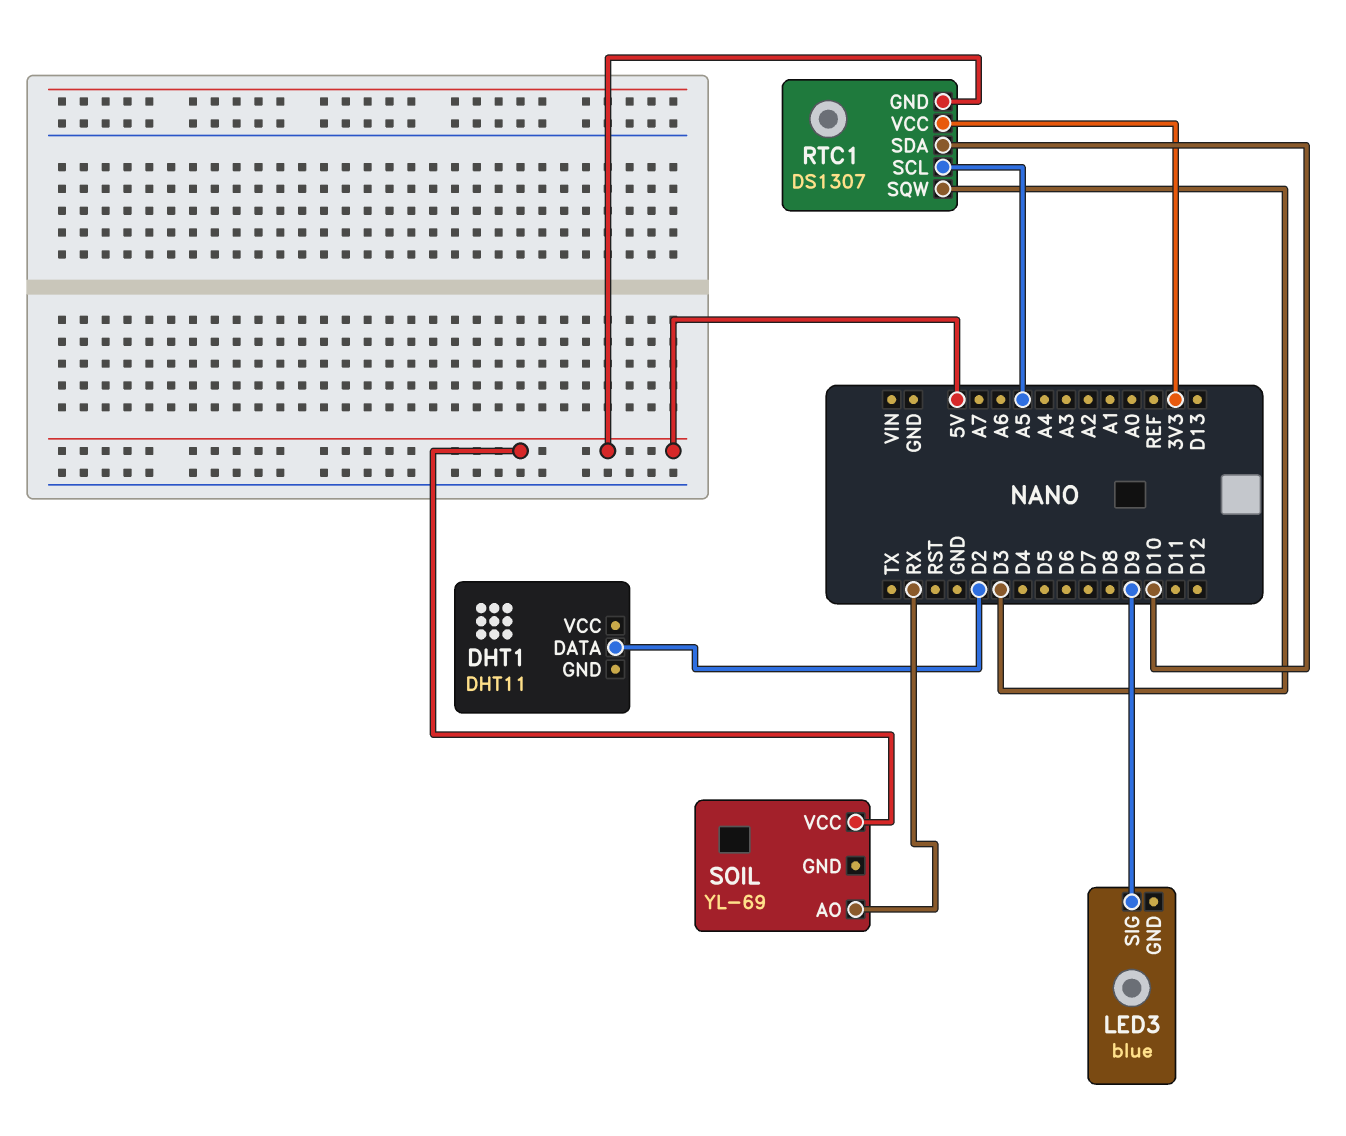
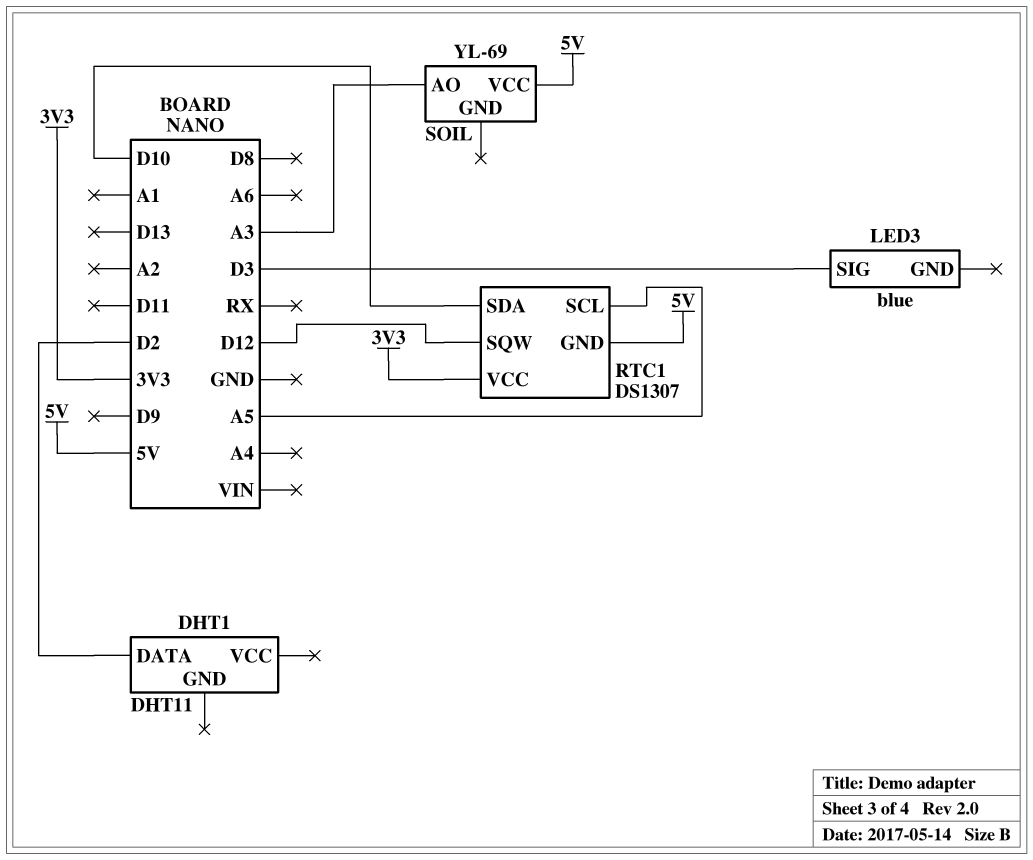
LED3 pin SIG: D9 -> D3
RTC1 pin SQW: D3 -> D12
SOIL pin AO: RX -> A3

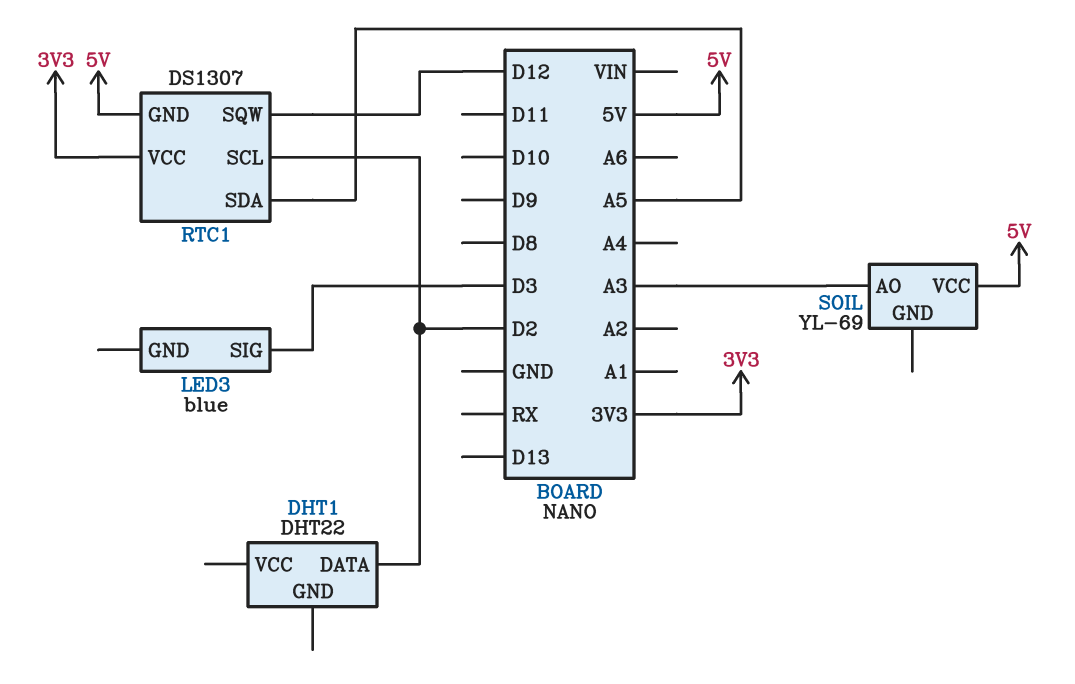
DHT1: DHT11 -> DHT22
RTC1 pin SCL: A5 -> D2
RTC1 pin SDA: D10 -> A5

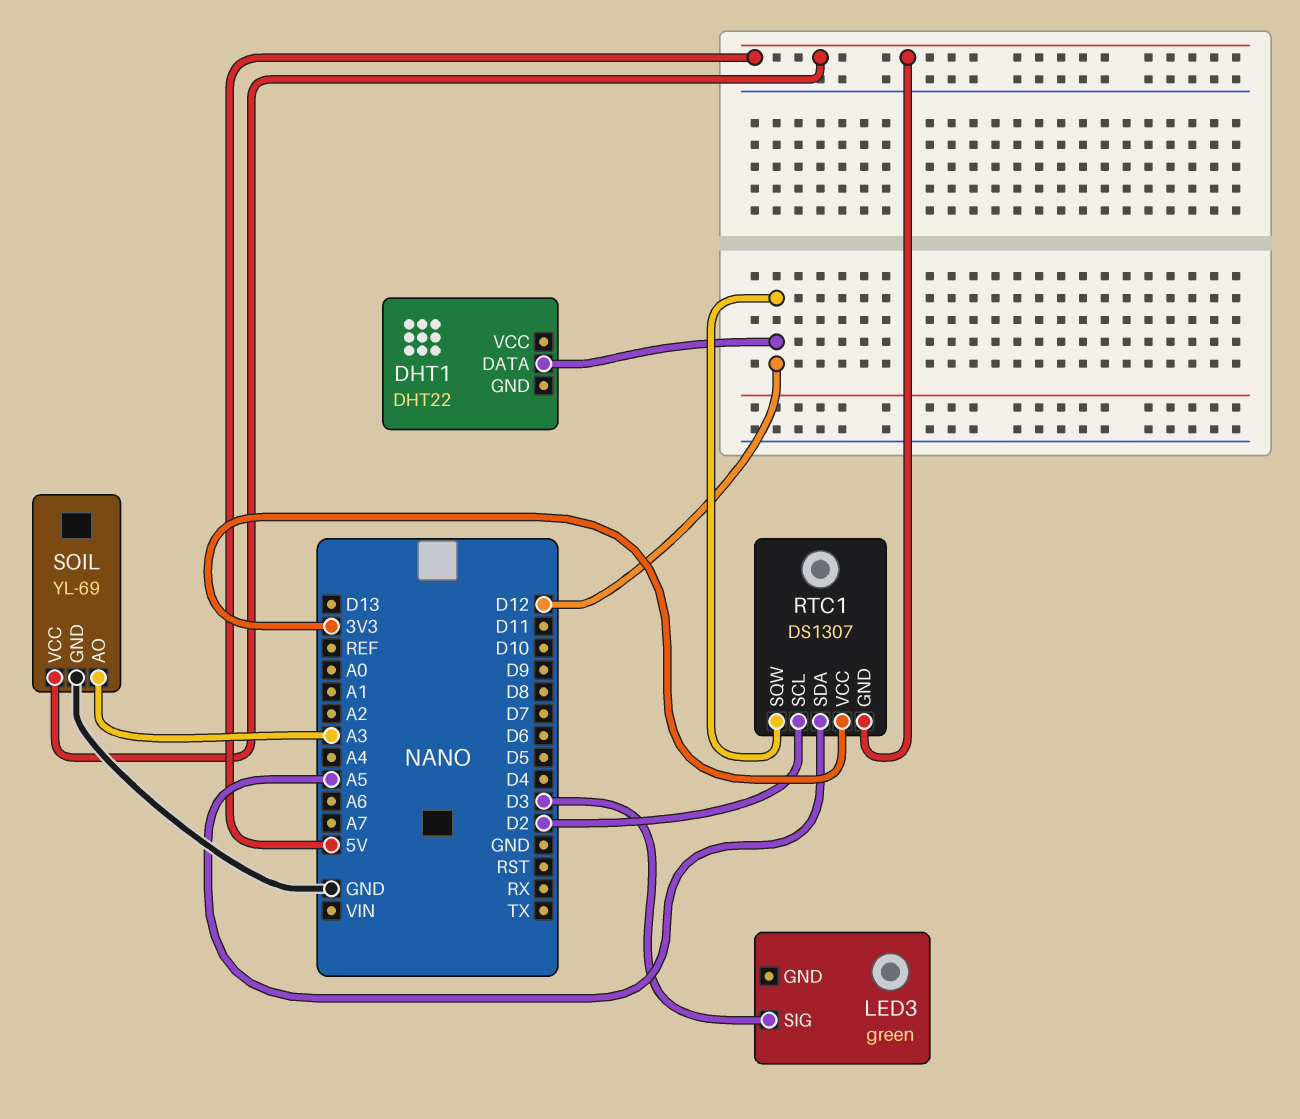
DHT1 pin DATA: D2 -> D12
LED3: blue -> green
SOIL pin GND: none -> GND

